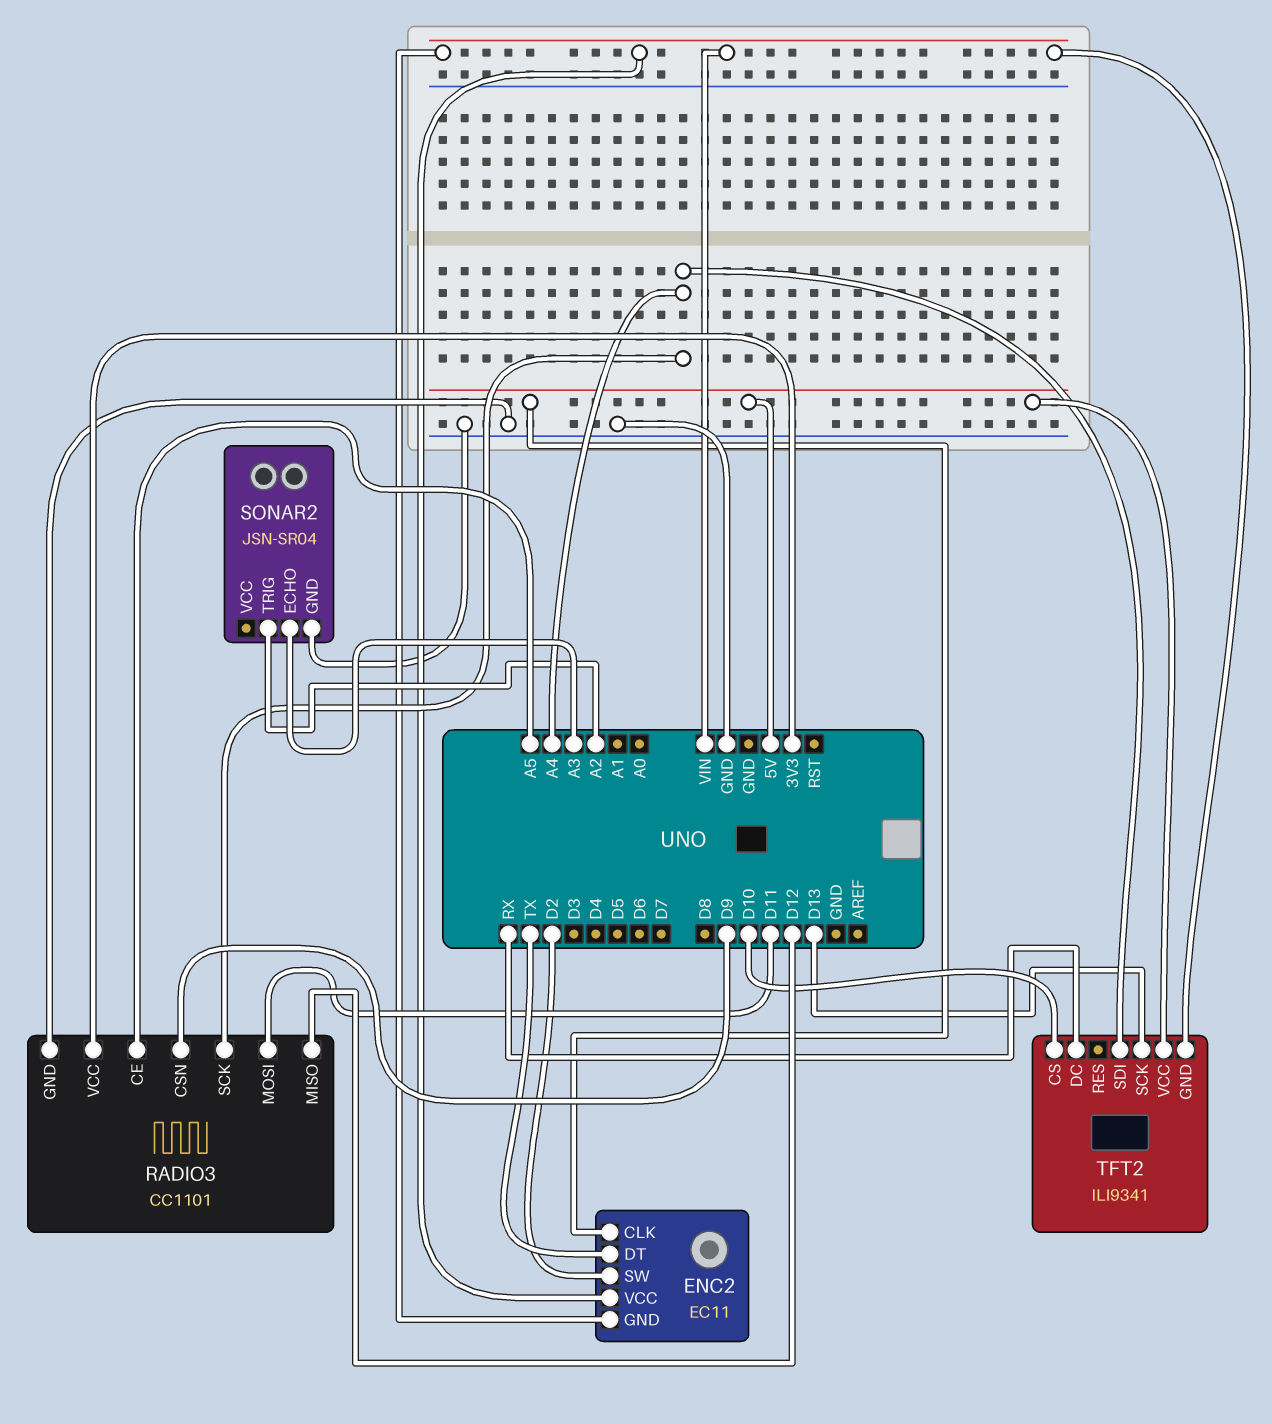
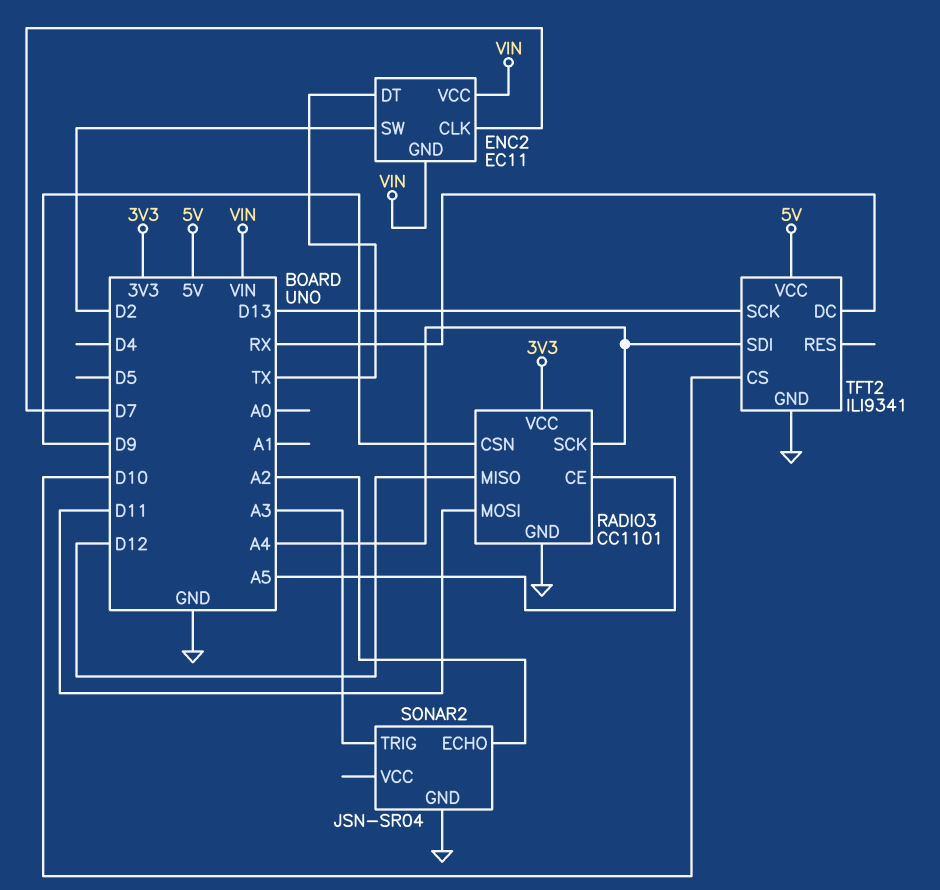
ENC2 pin CLK: 5V -> D7
SONAR2 pin ECHO: A3 -> A2
SONAR2 pin TRIG: A2 -> A3
TFT2 pin GND: VIN -> GND

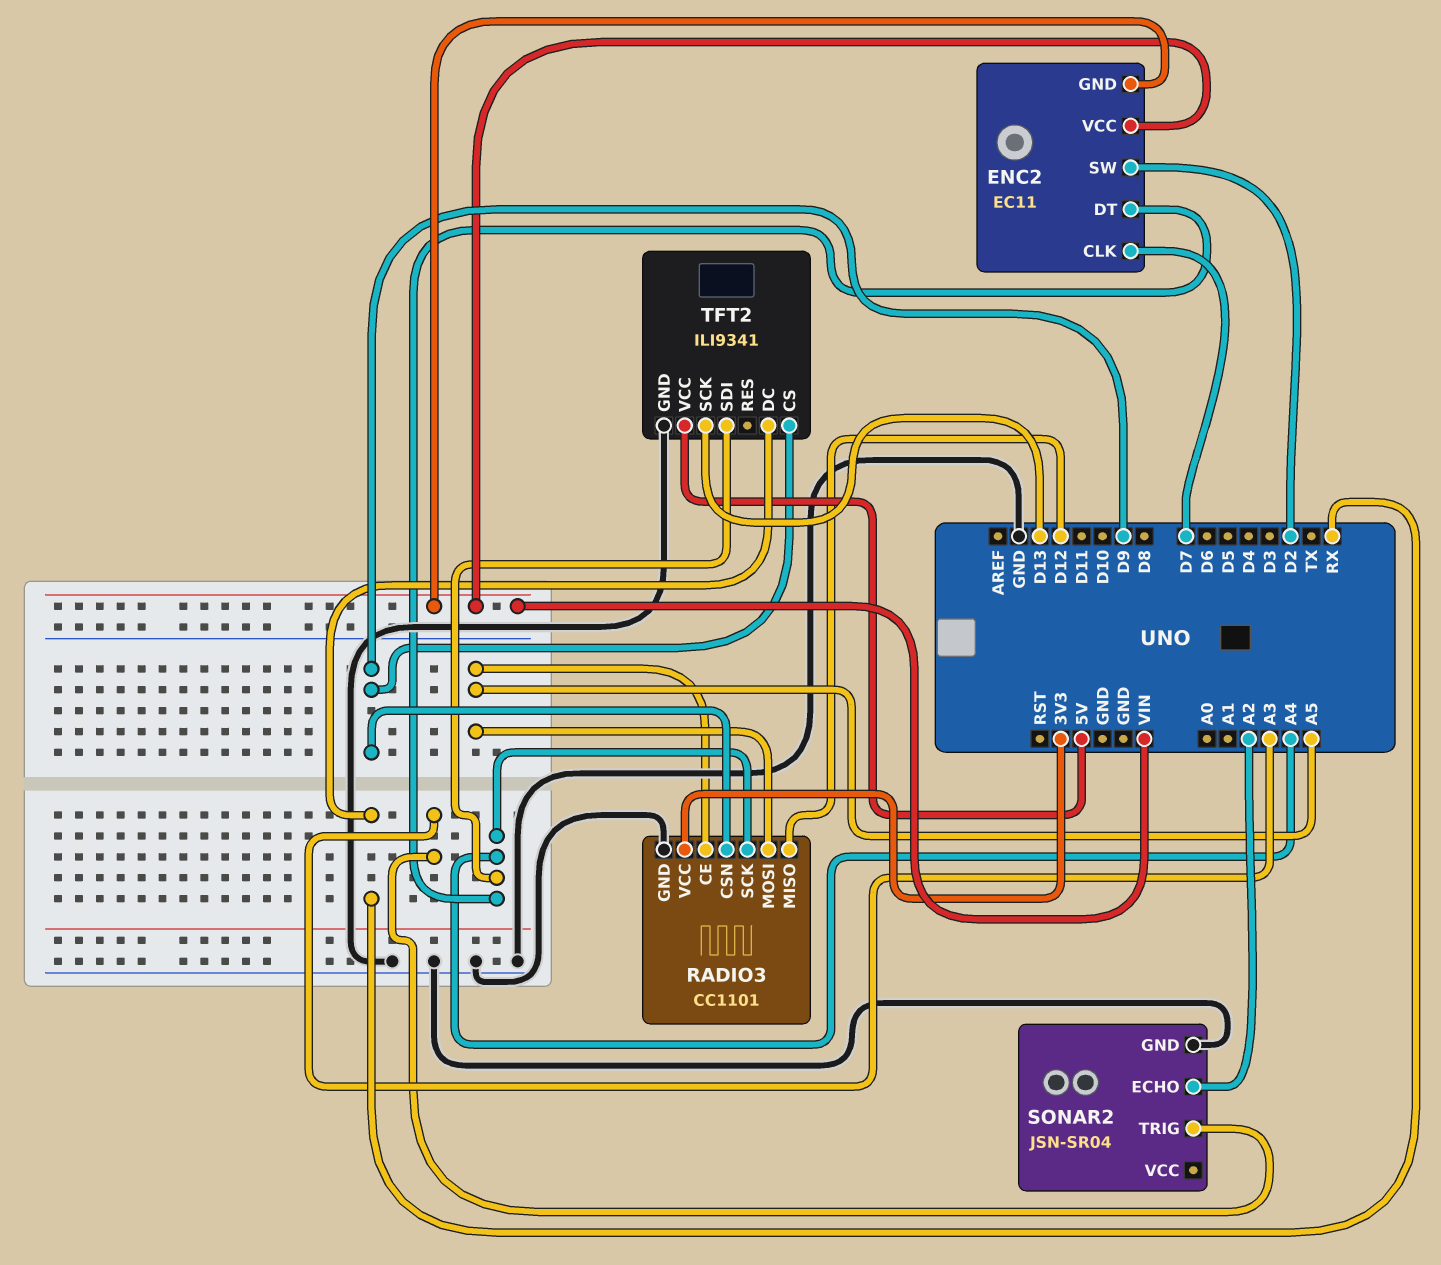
ENC2 pin DT: TX -> A4
RADIO3 pin MOSI: D11 -> A5
TFT2 pin CS: D10 -> D9

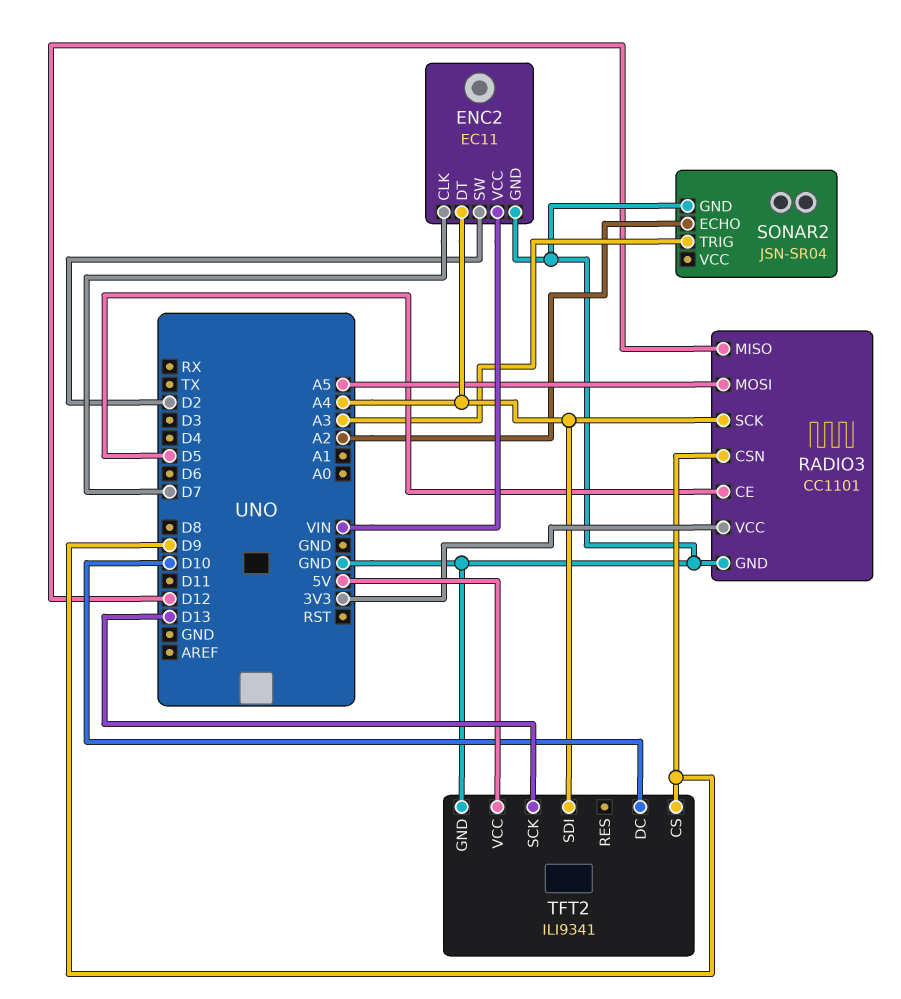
ENC2 pin GND: VIN -> GND
RADIO3 pin CE: A5 -> D5
TFT2 pin DC: RX -> D10

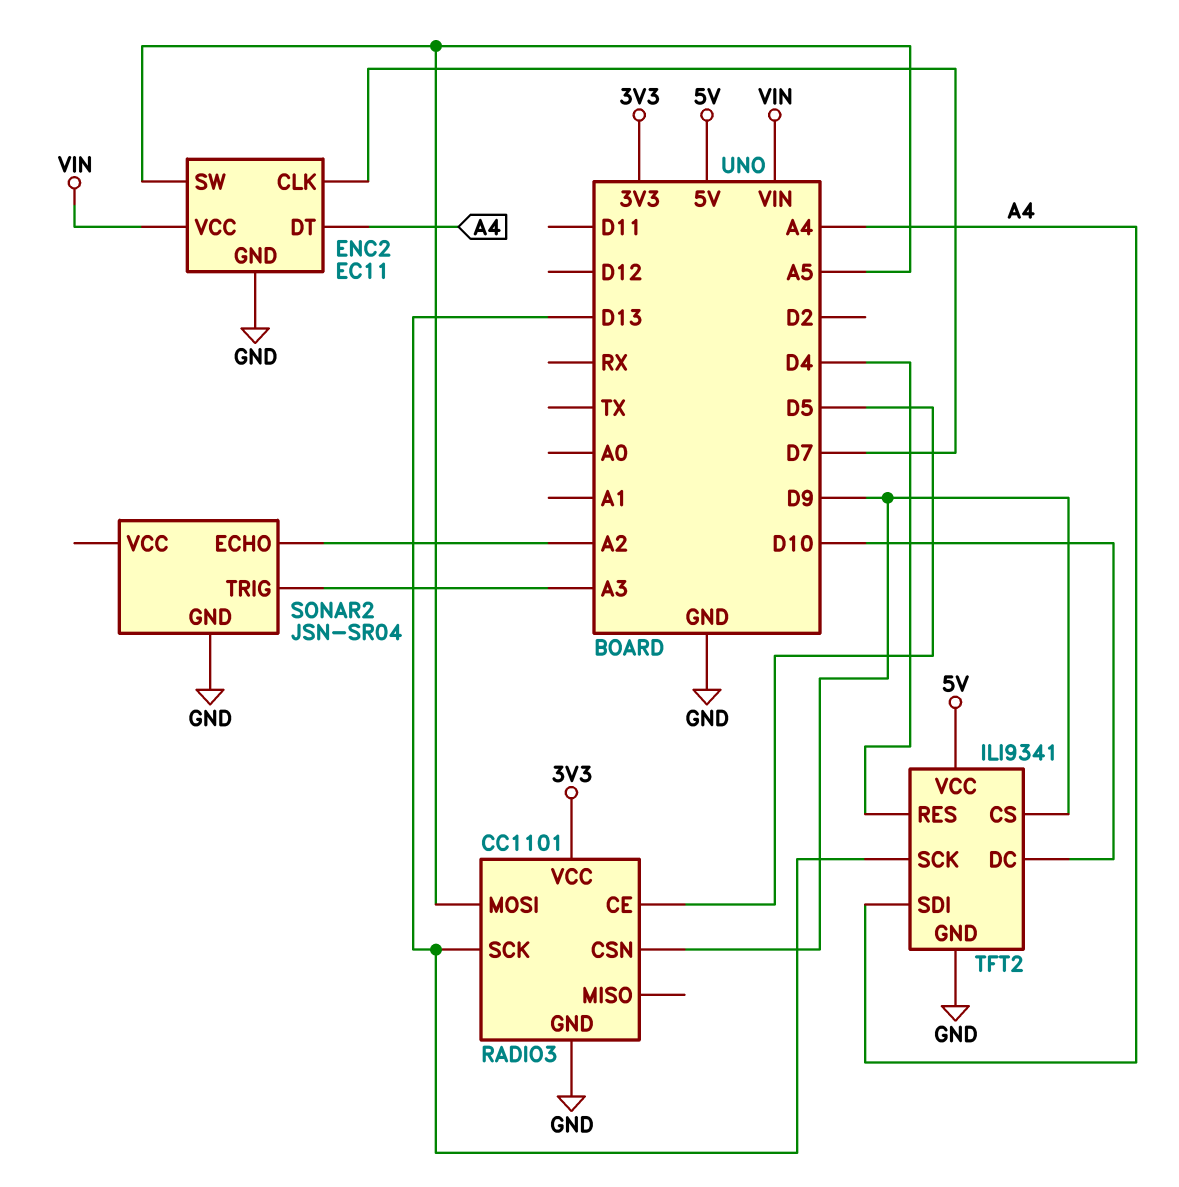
ENC2 pin SW: D2 -> A5
RADIO3 pin MISO: D12 -> none
RADIO3 pin SCK: A4 -> D13
TFT2 pin RES: none -> D4

